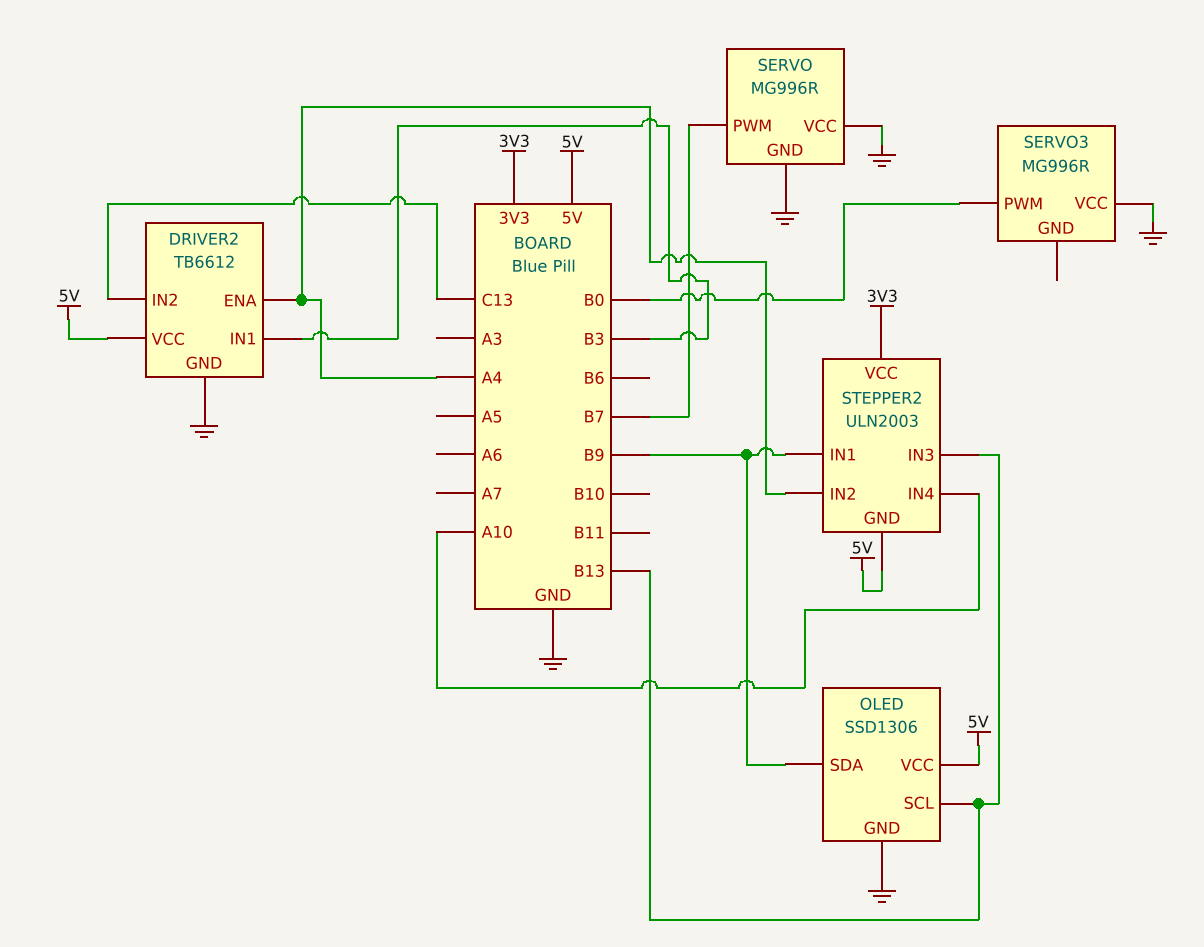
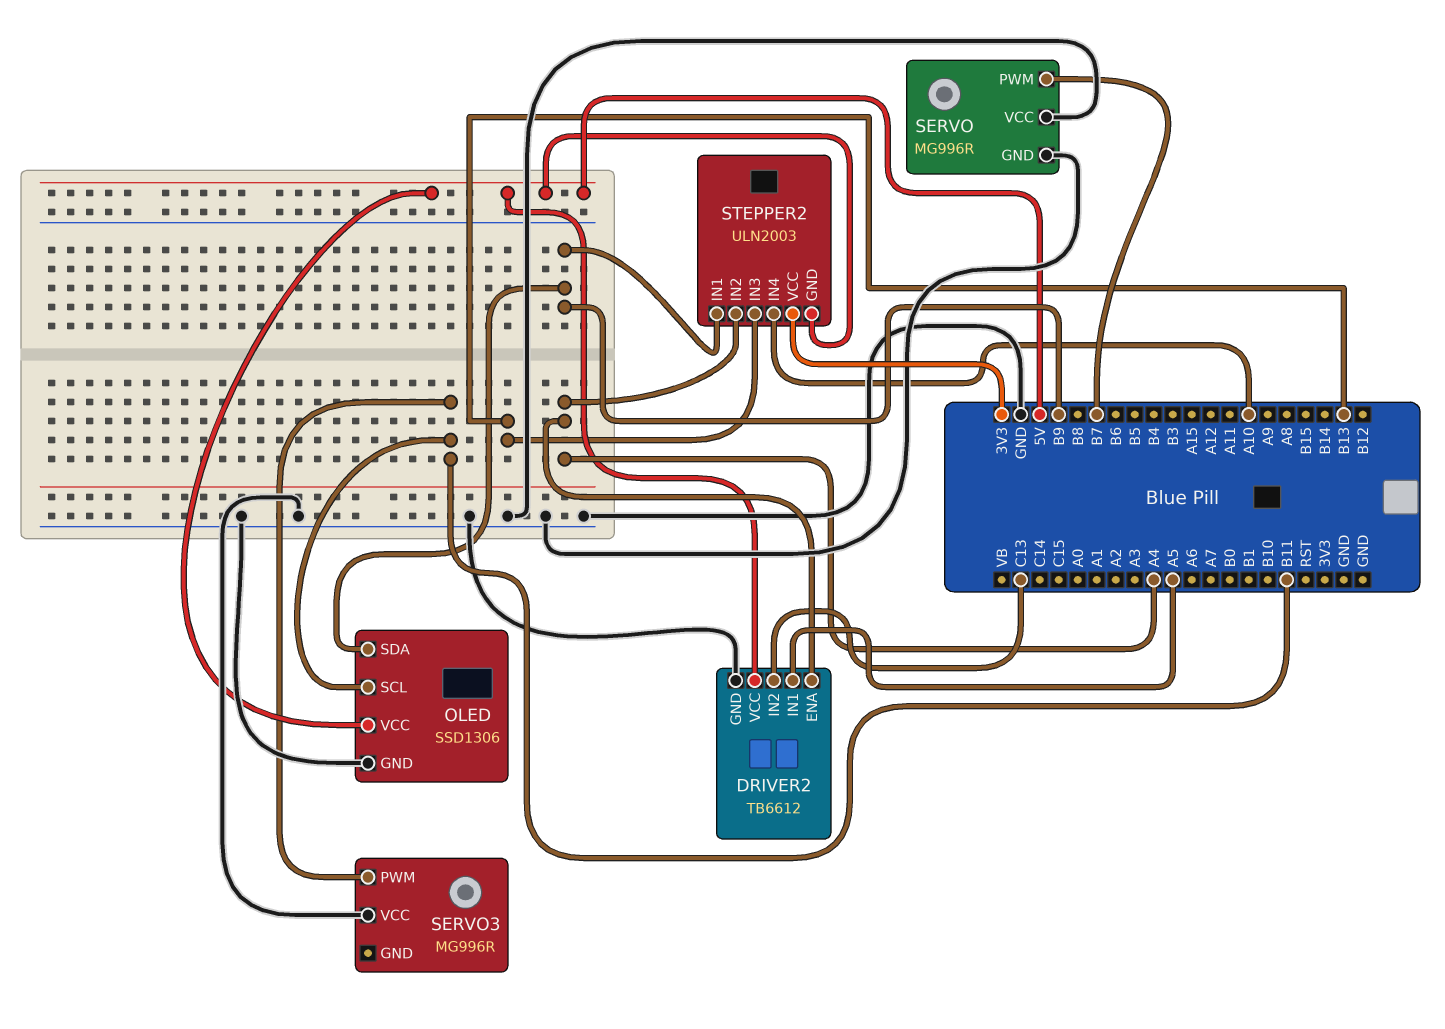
DRIVER2 pin IN1: B3 -> A5
OLED pin SCL: B13 -> B11
SERVO3 pin PWM: B0 -> B11

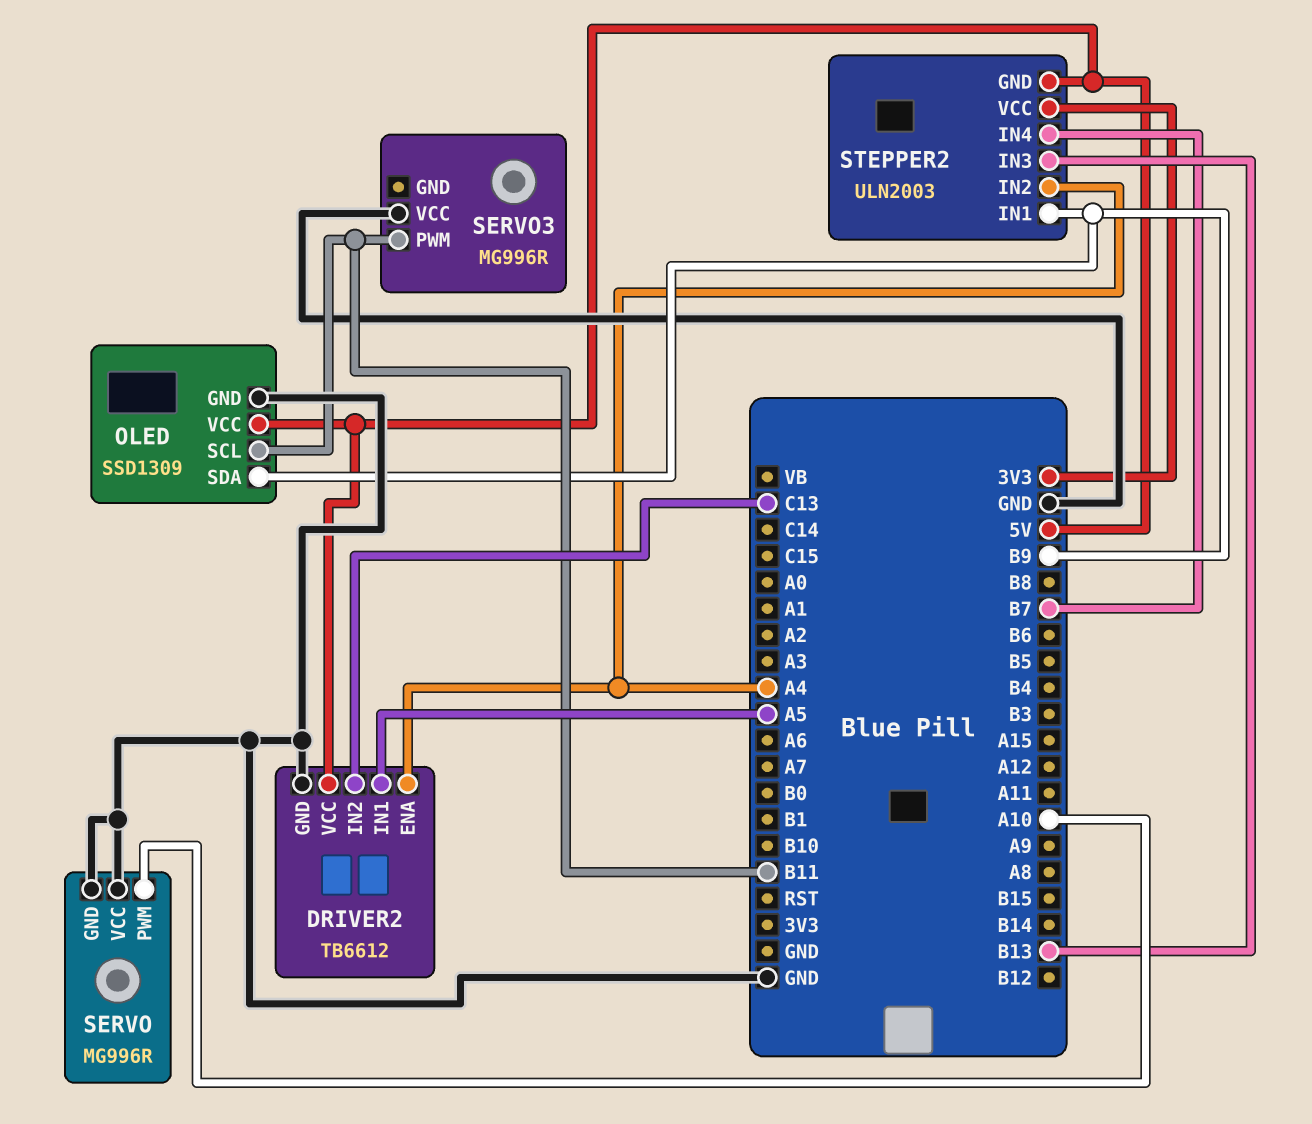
OLED: SSD1306 -> SSD1309
SERVO pin PWM: B7 -> A10
STEPPER2 pin IN4: A10 -> B7

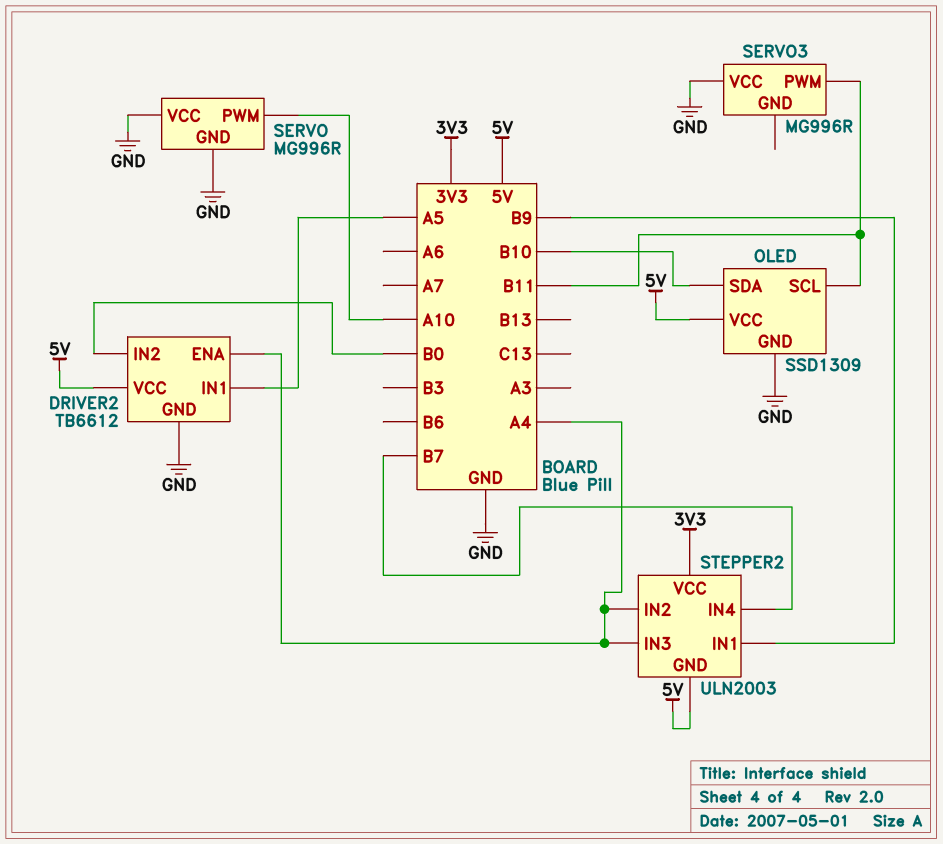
DRIVER2 pin IN2: C13 -> B0
OLED pin SDA: B9 -> B10
STEPPER2 pin IN3: B13 -> A4

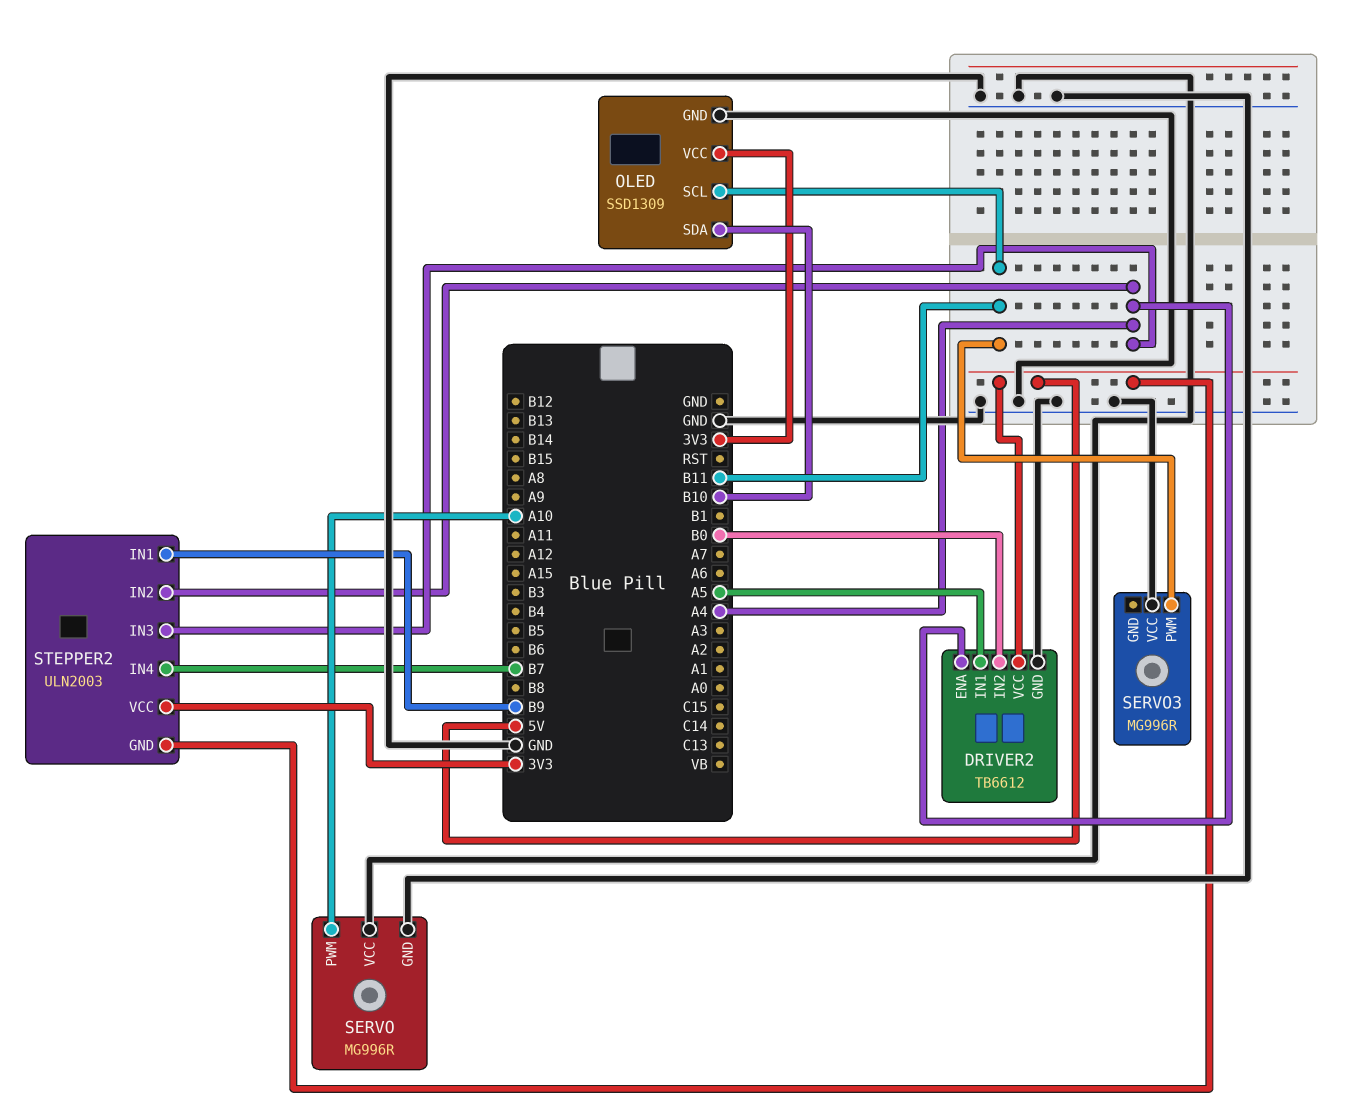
OLED pin VCC: 5V -> 3V3

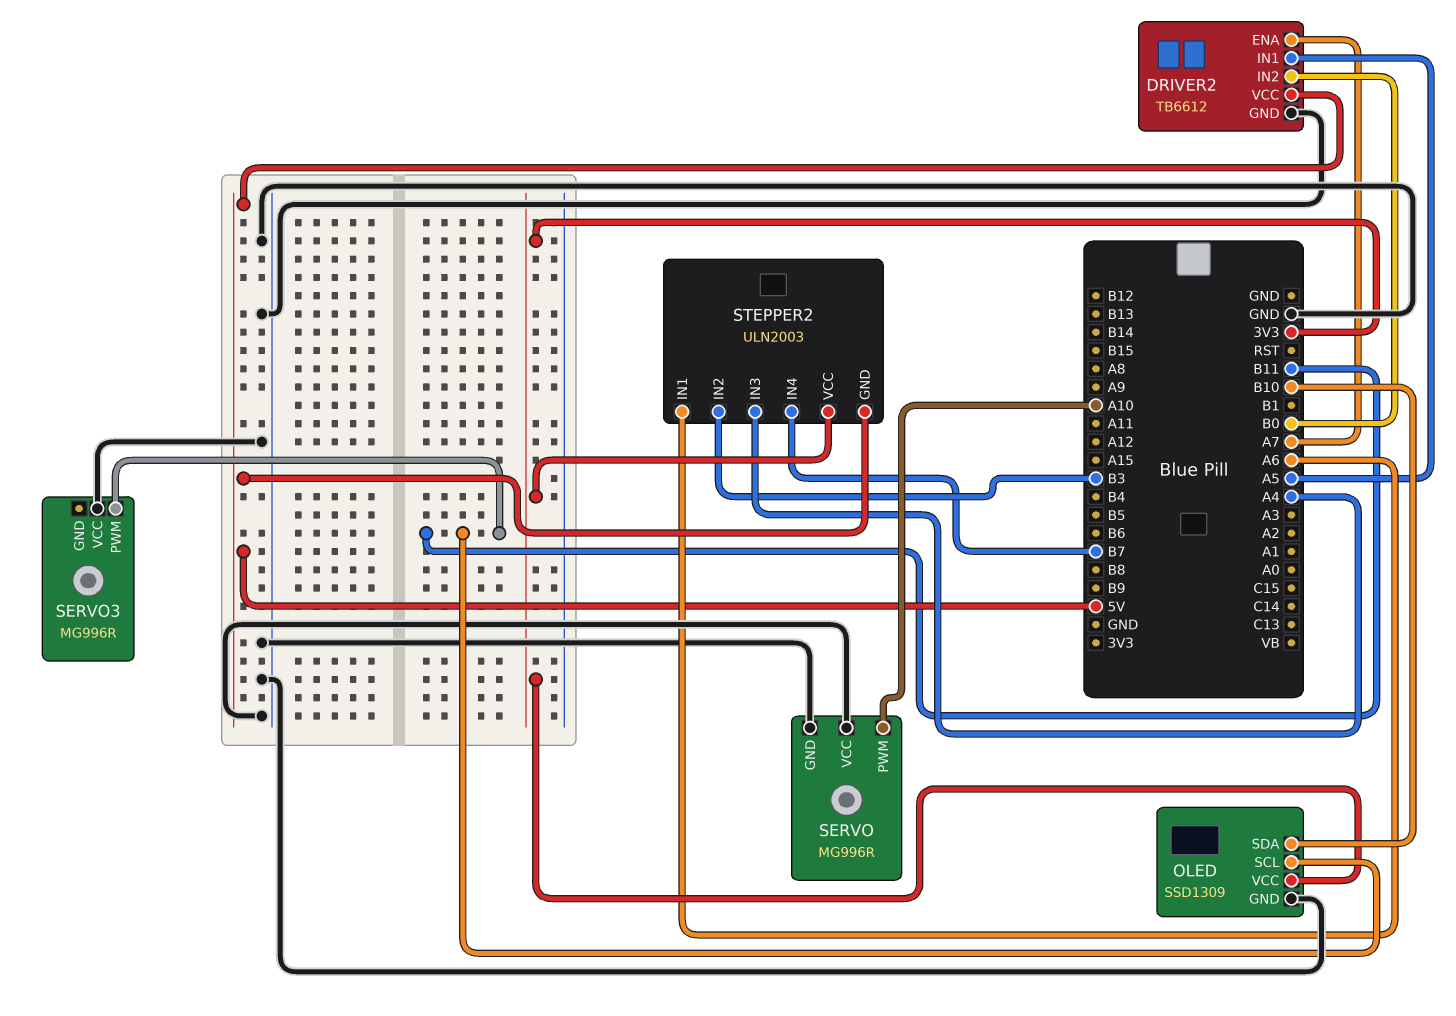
DRIVER2 pin ENA: A4 -> A7
STEPPER2 pin IN1: B9 -> A6
STEPPER2 pin IN2: A4 -> B3

